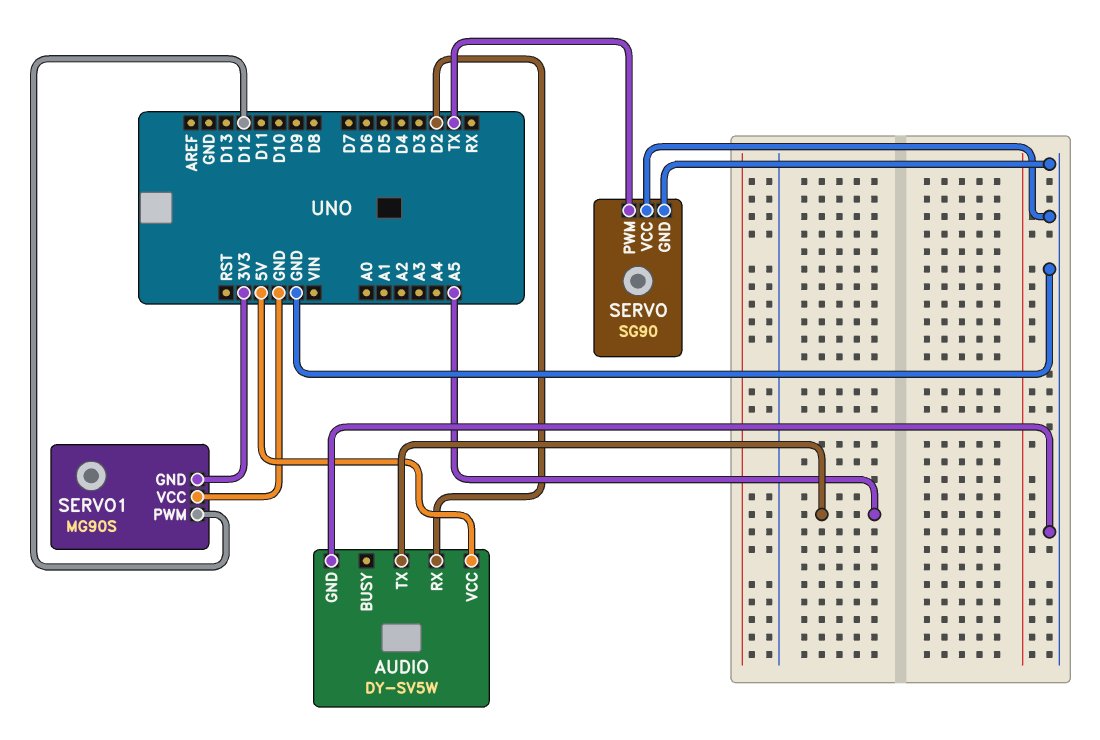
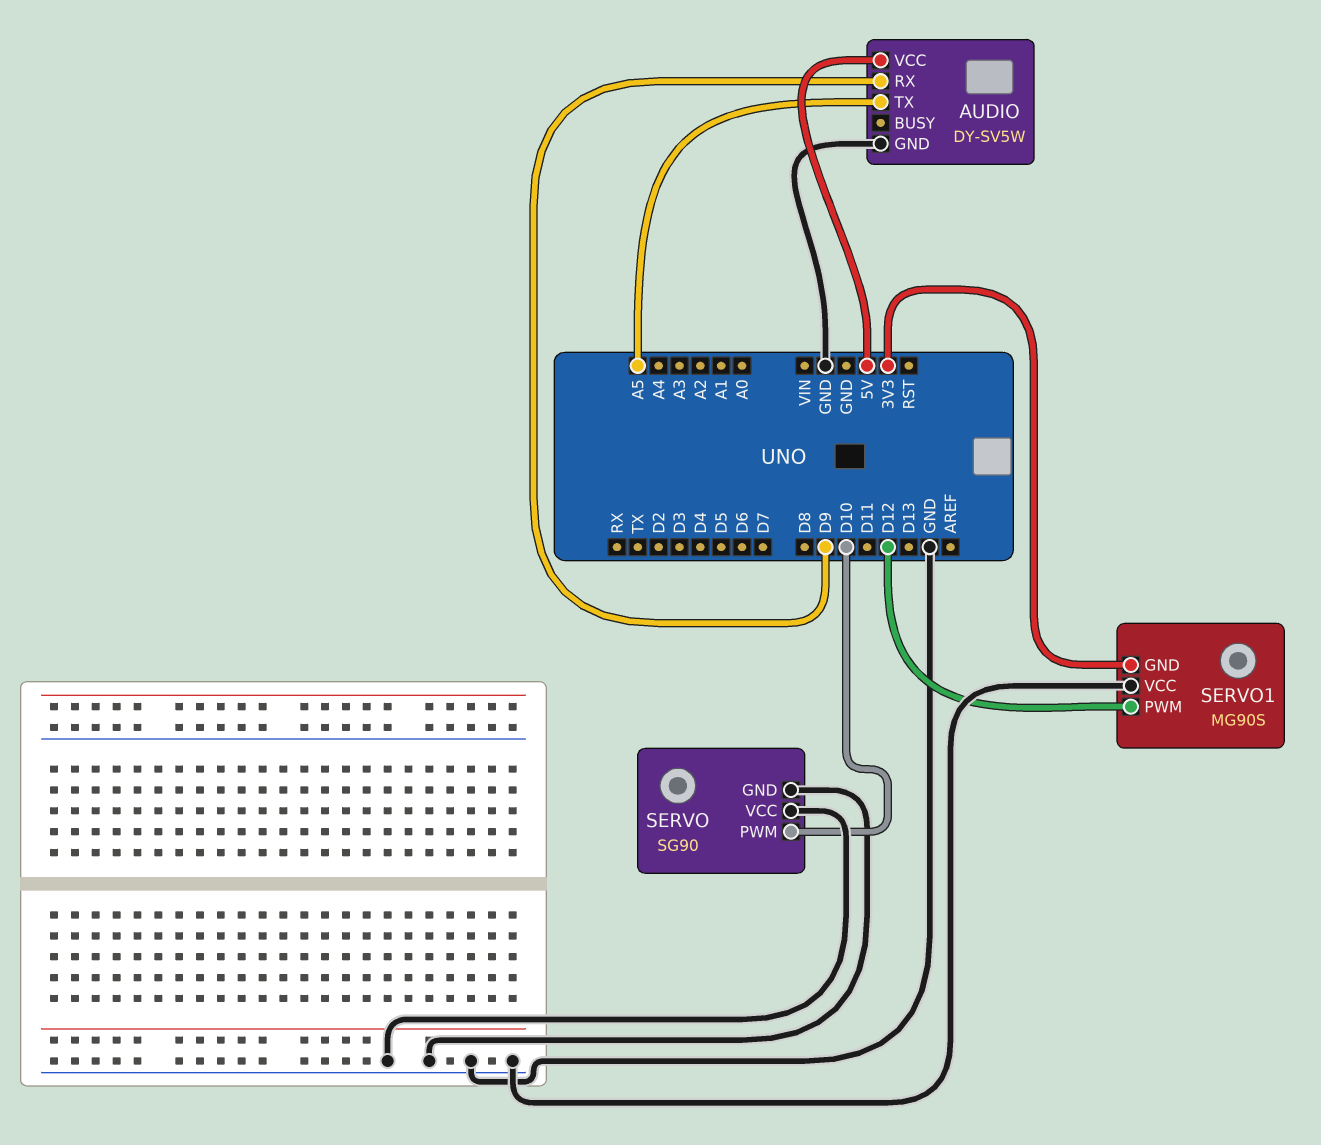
AUDIO pin RX: D2 -> D9
SERVO pin PWM: TX -> D10

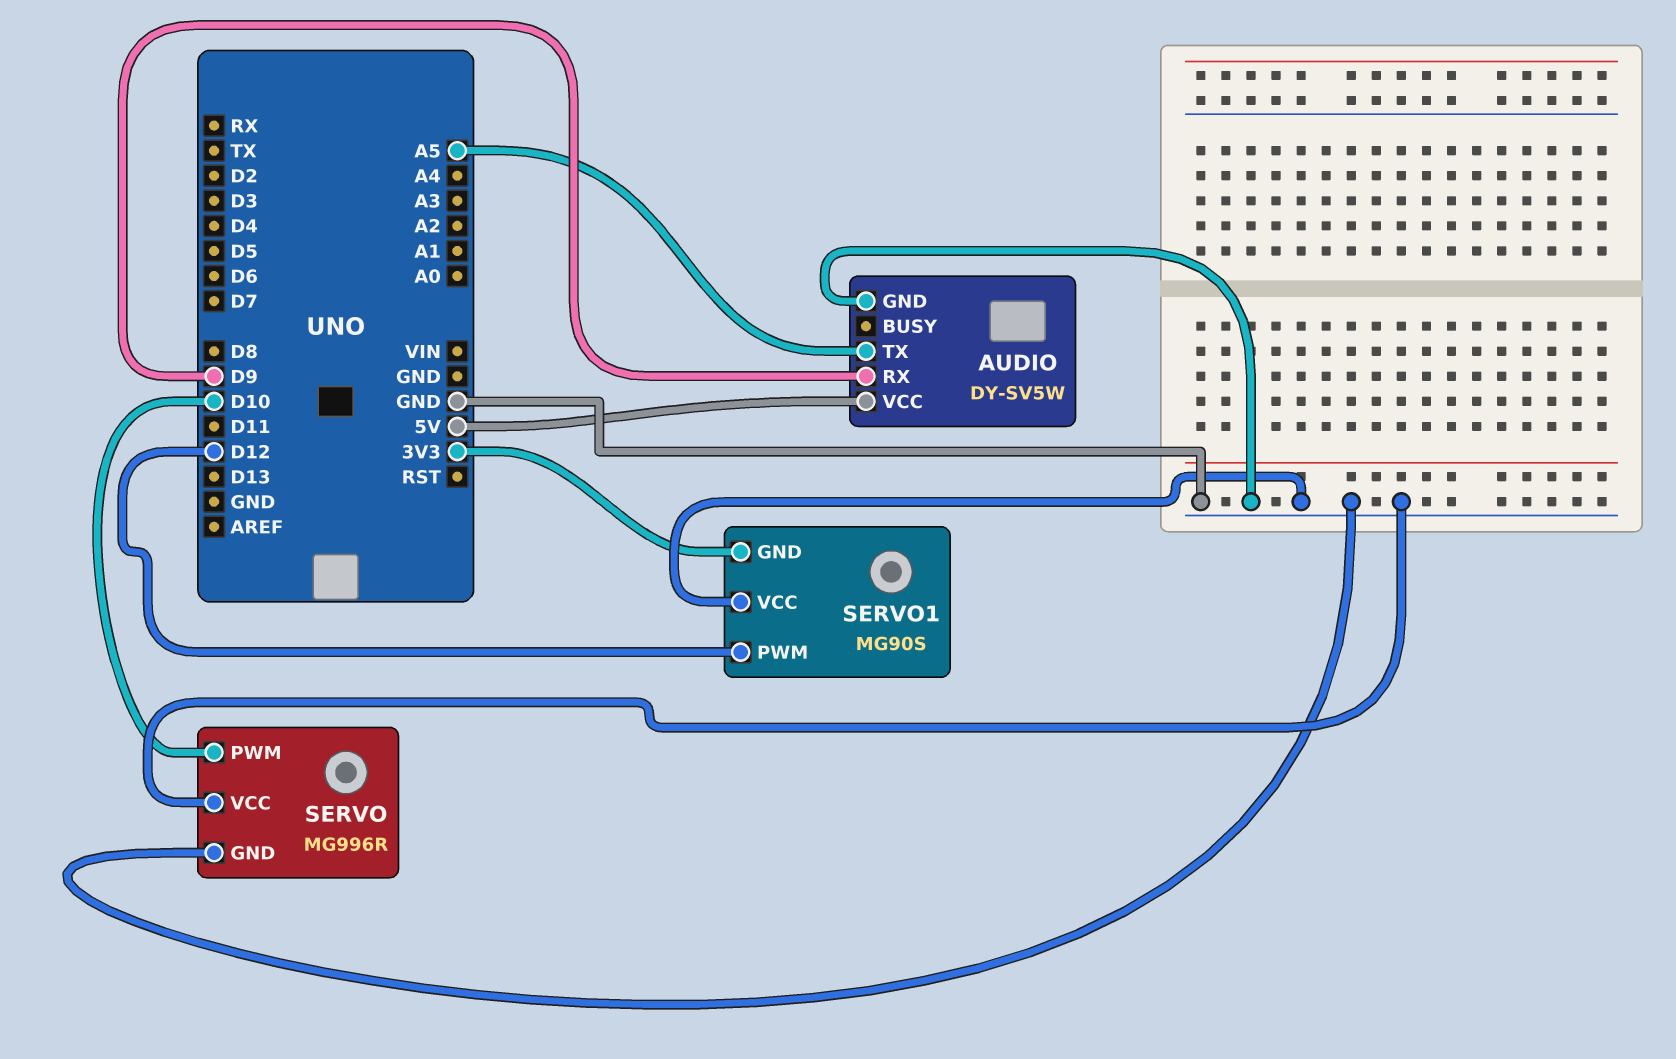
SERVO: SG90 -> MG996R

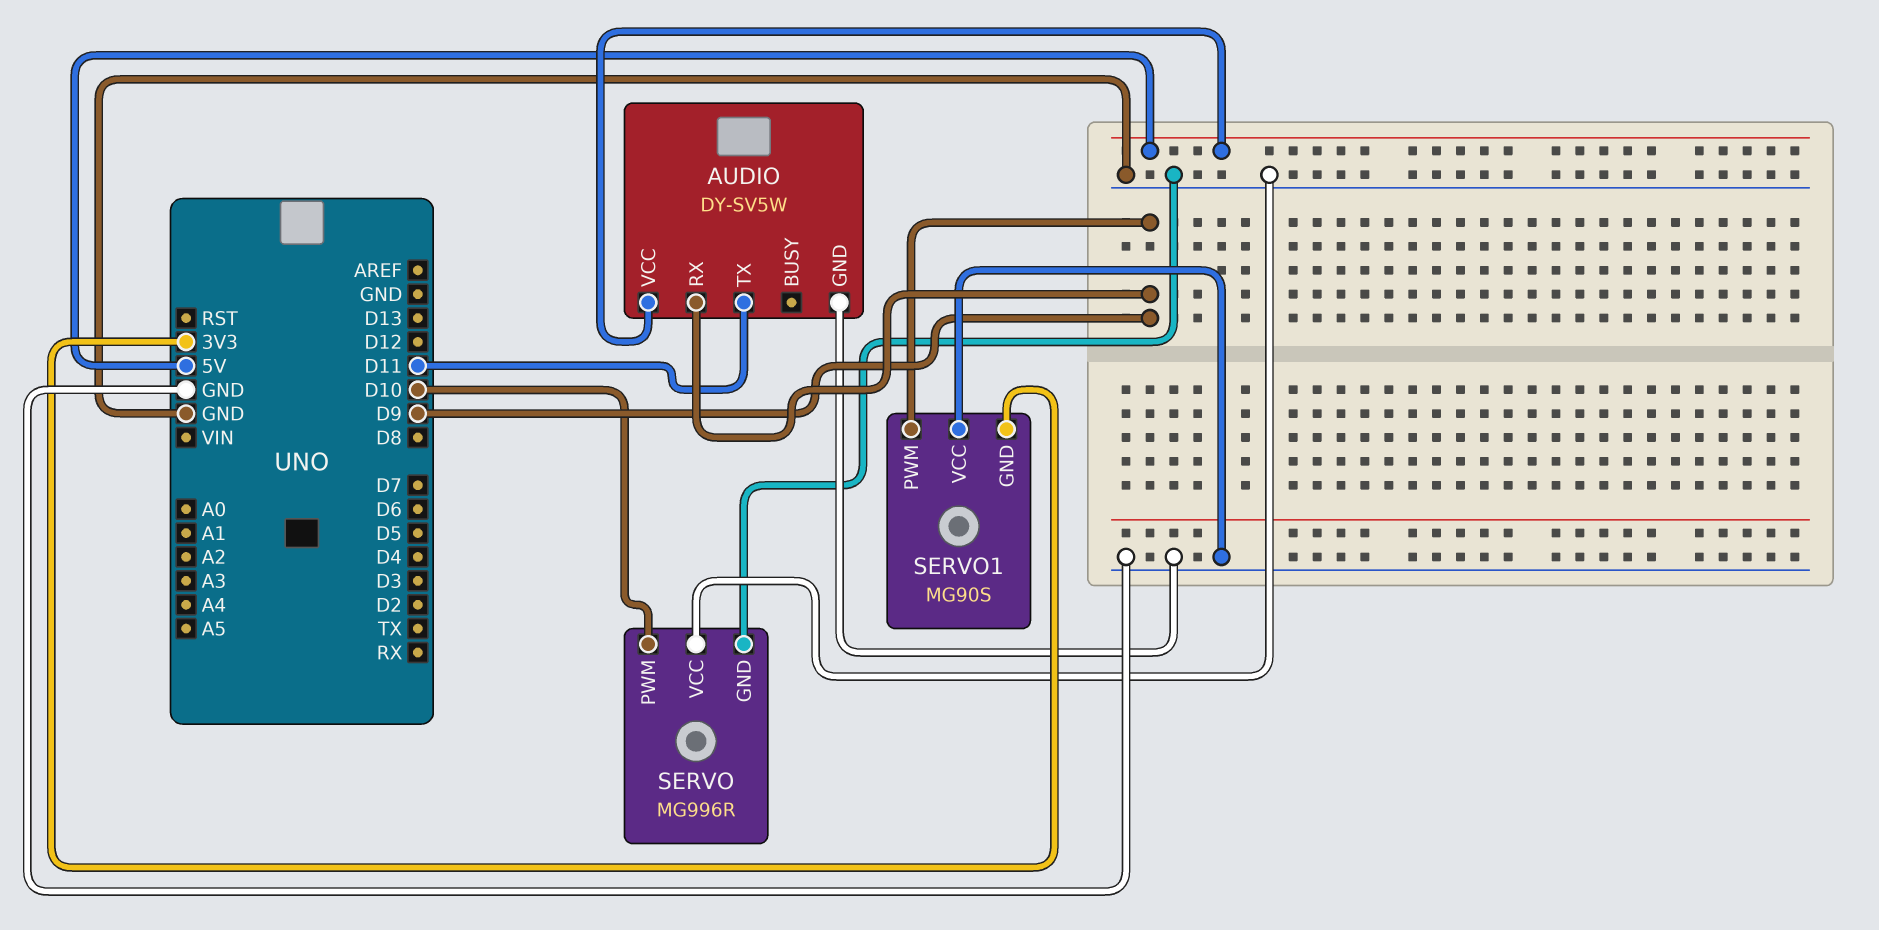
AUDIO pin TX: A5 -> D11
SERVO1 pin PWM: D12 -> D9

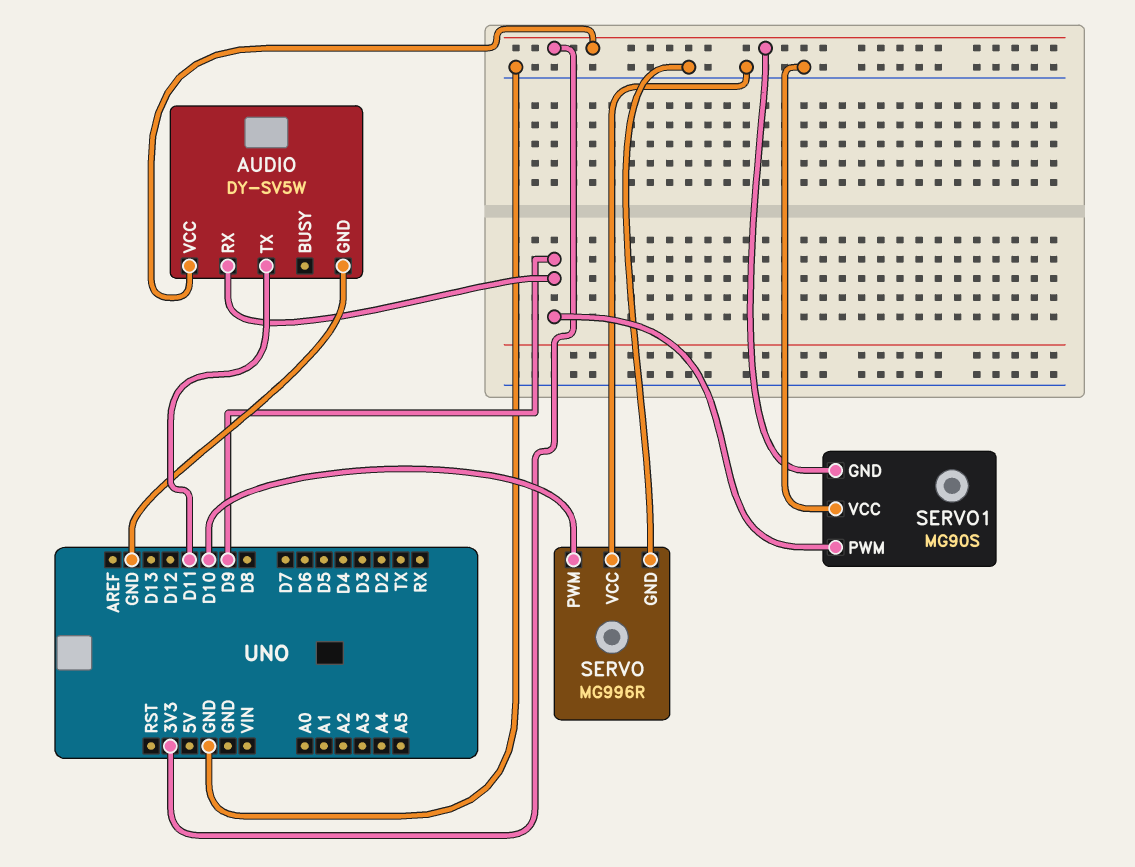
AUDIO pin VCC: 5V -> 3V3

